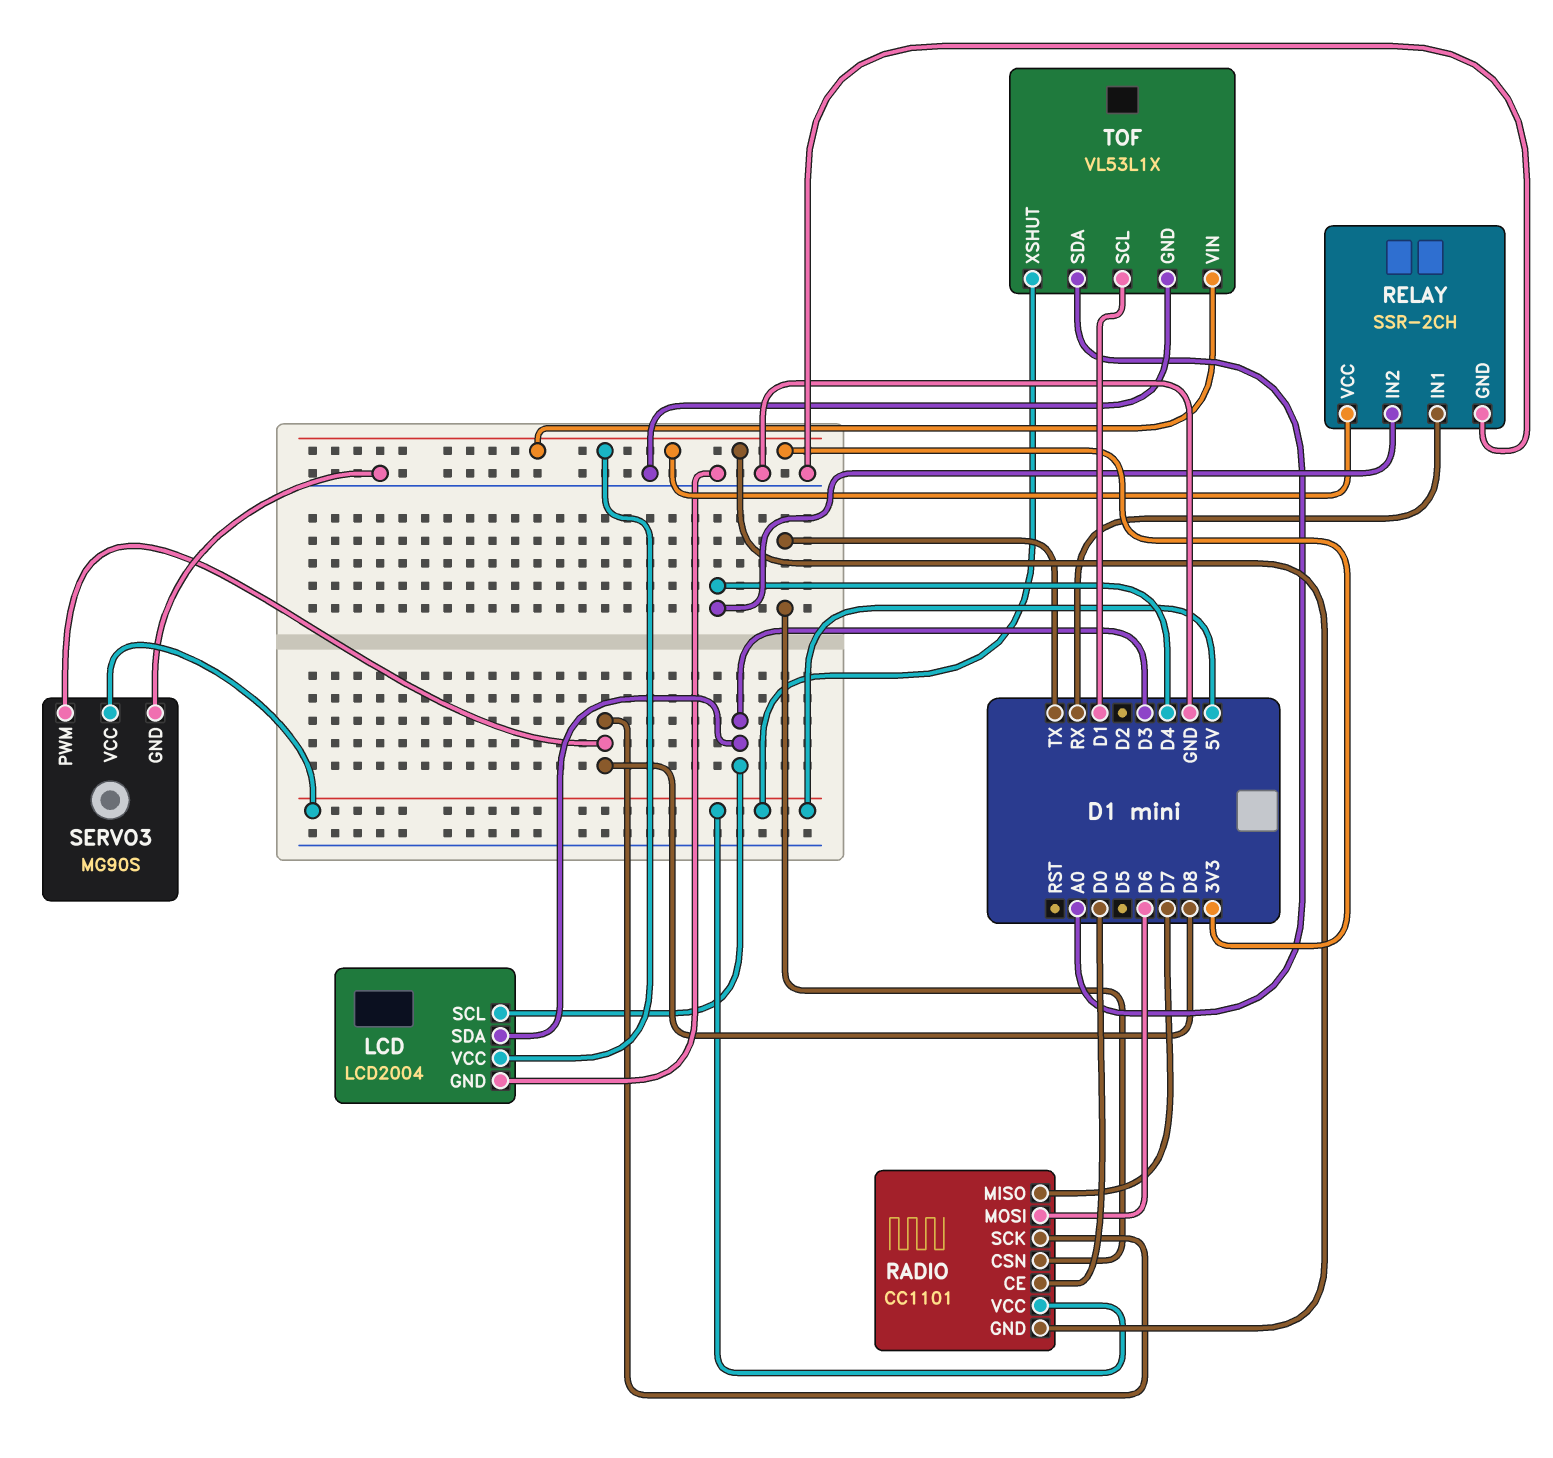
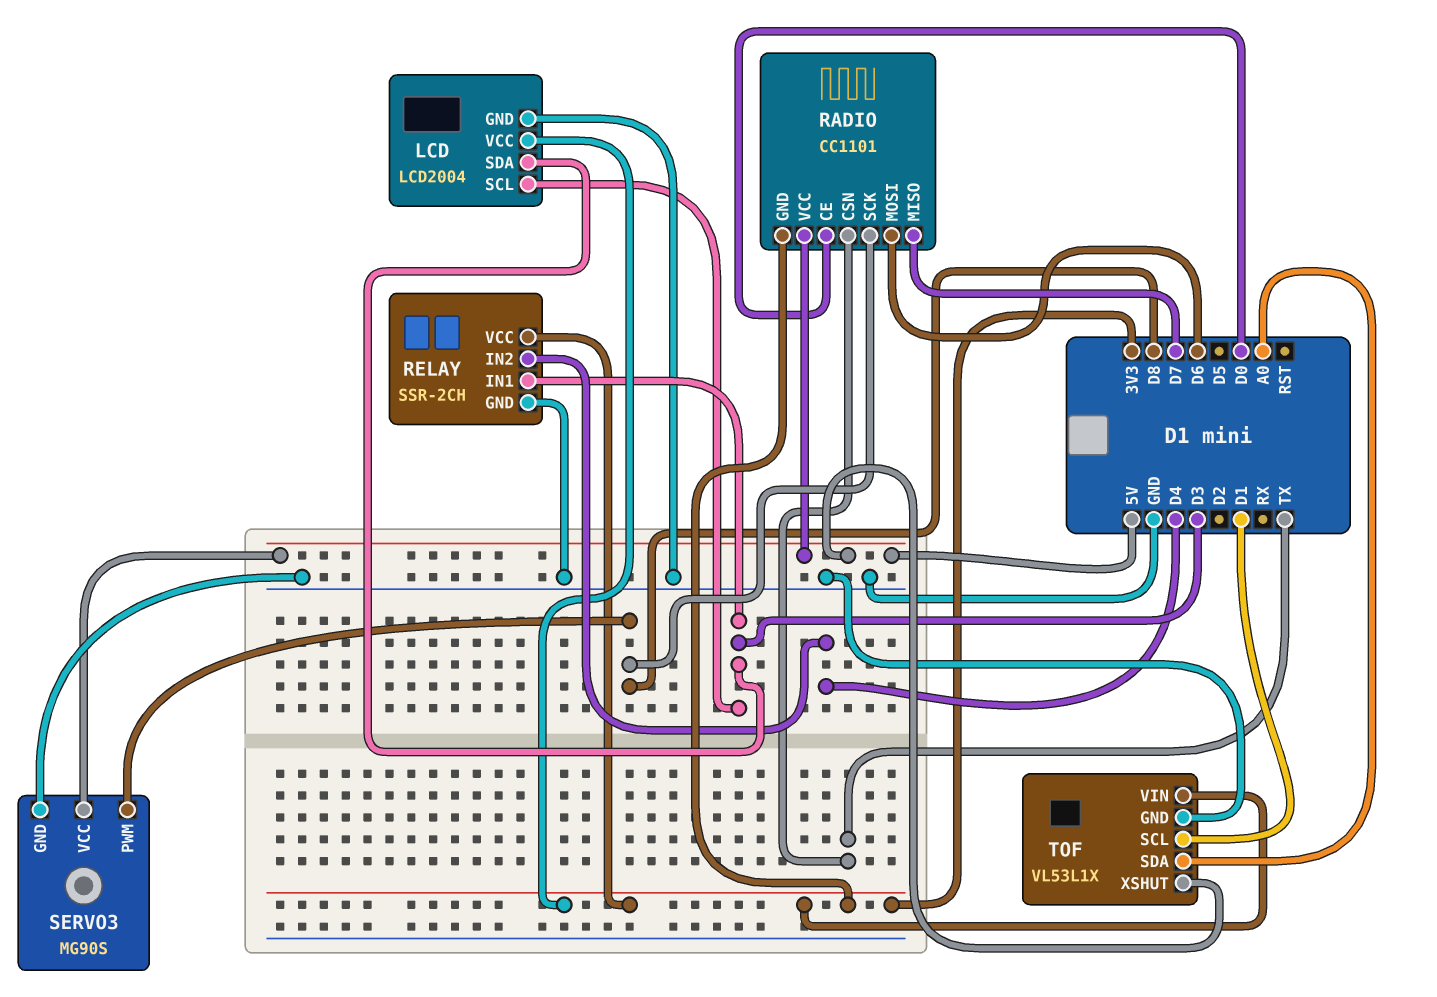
RELAY pin IN1: RX -> D3

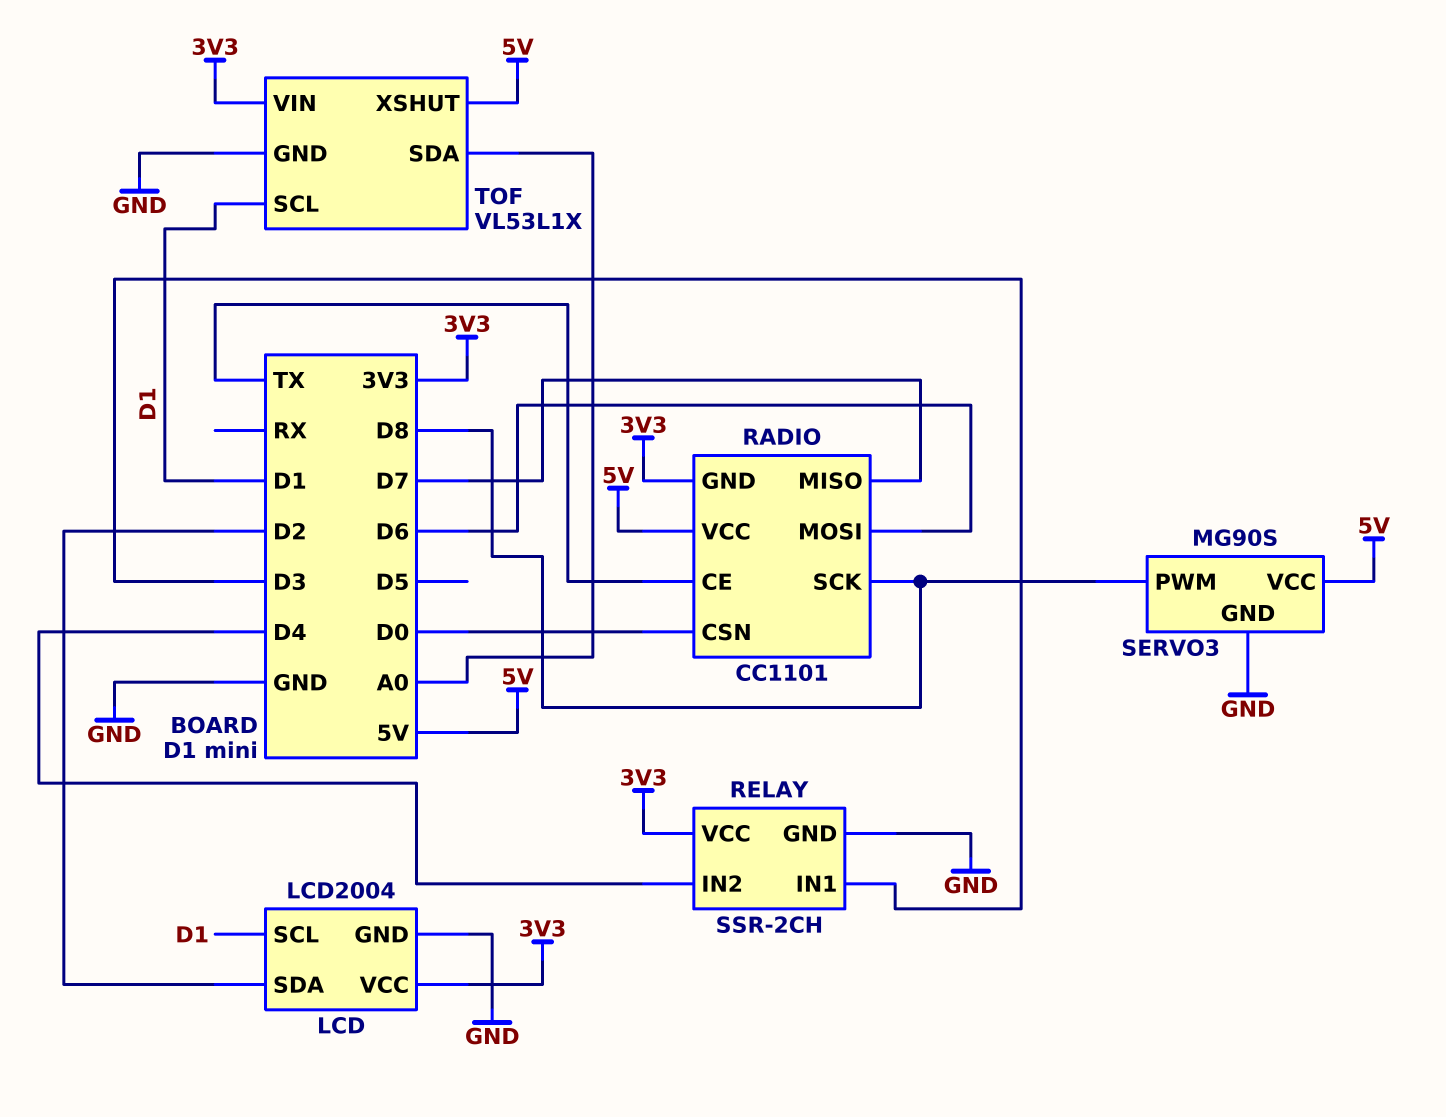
LCD pin SCL: D3 -> D1
LCD pin SDA: D3 -> D2
RADIO pin CE: D0 -> TX
RADIO pin CSN: TX -> D0

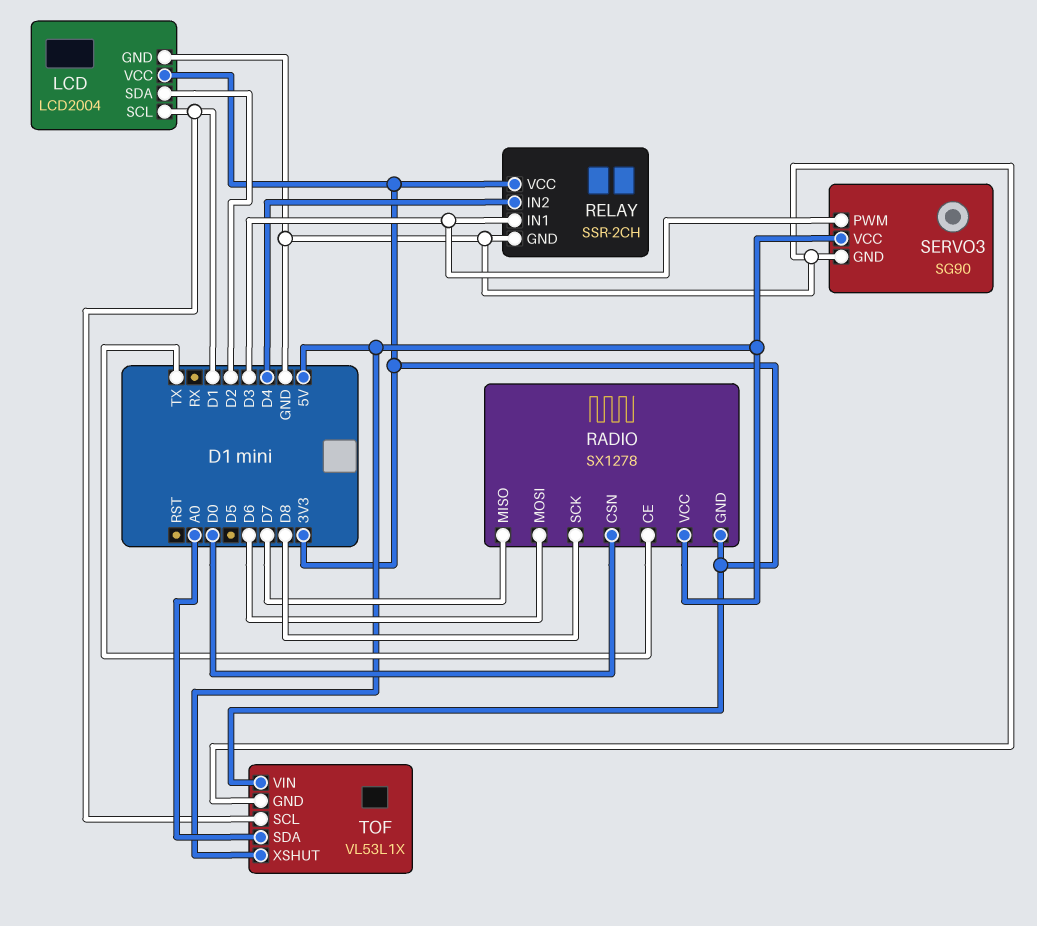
RADIO: CC1101 -> SX1278
SERVO3: MG90S -> SG90
SERVO3 pin PWM: D8 -> D3

